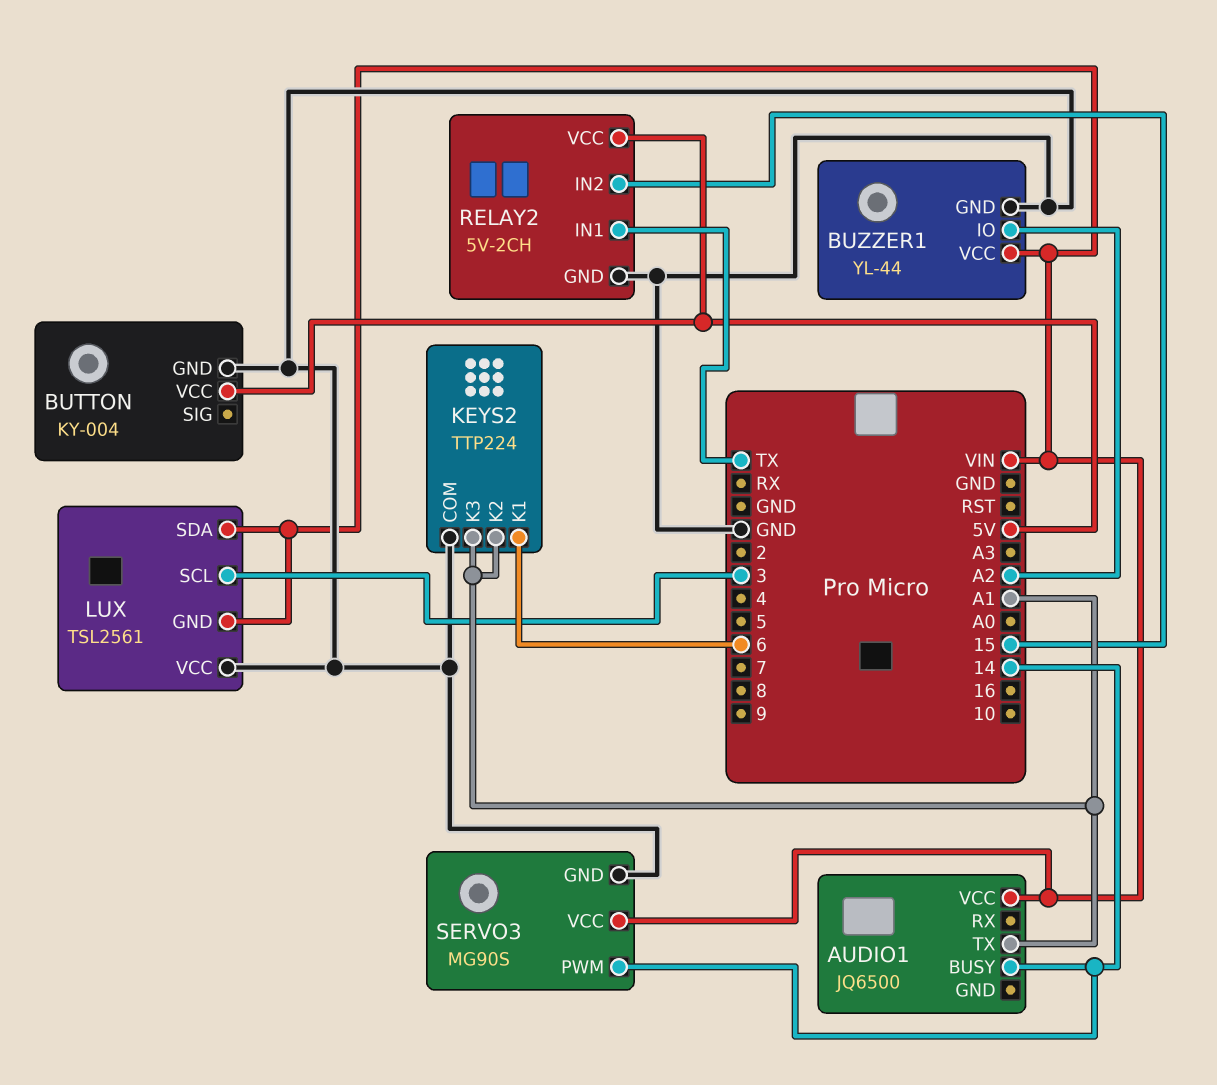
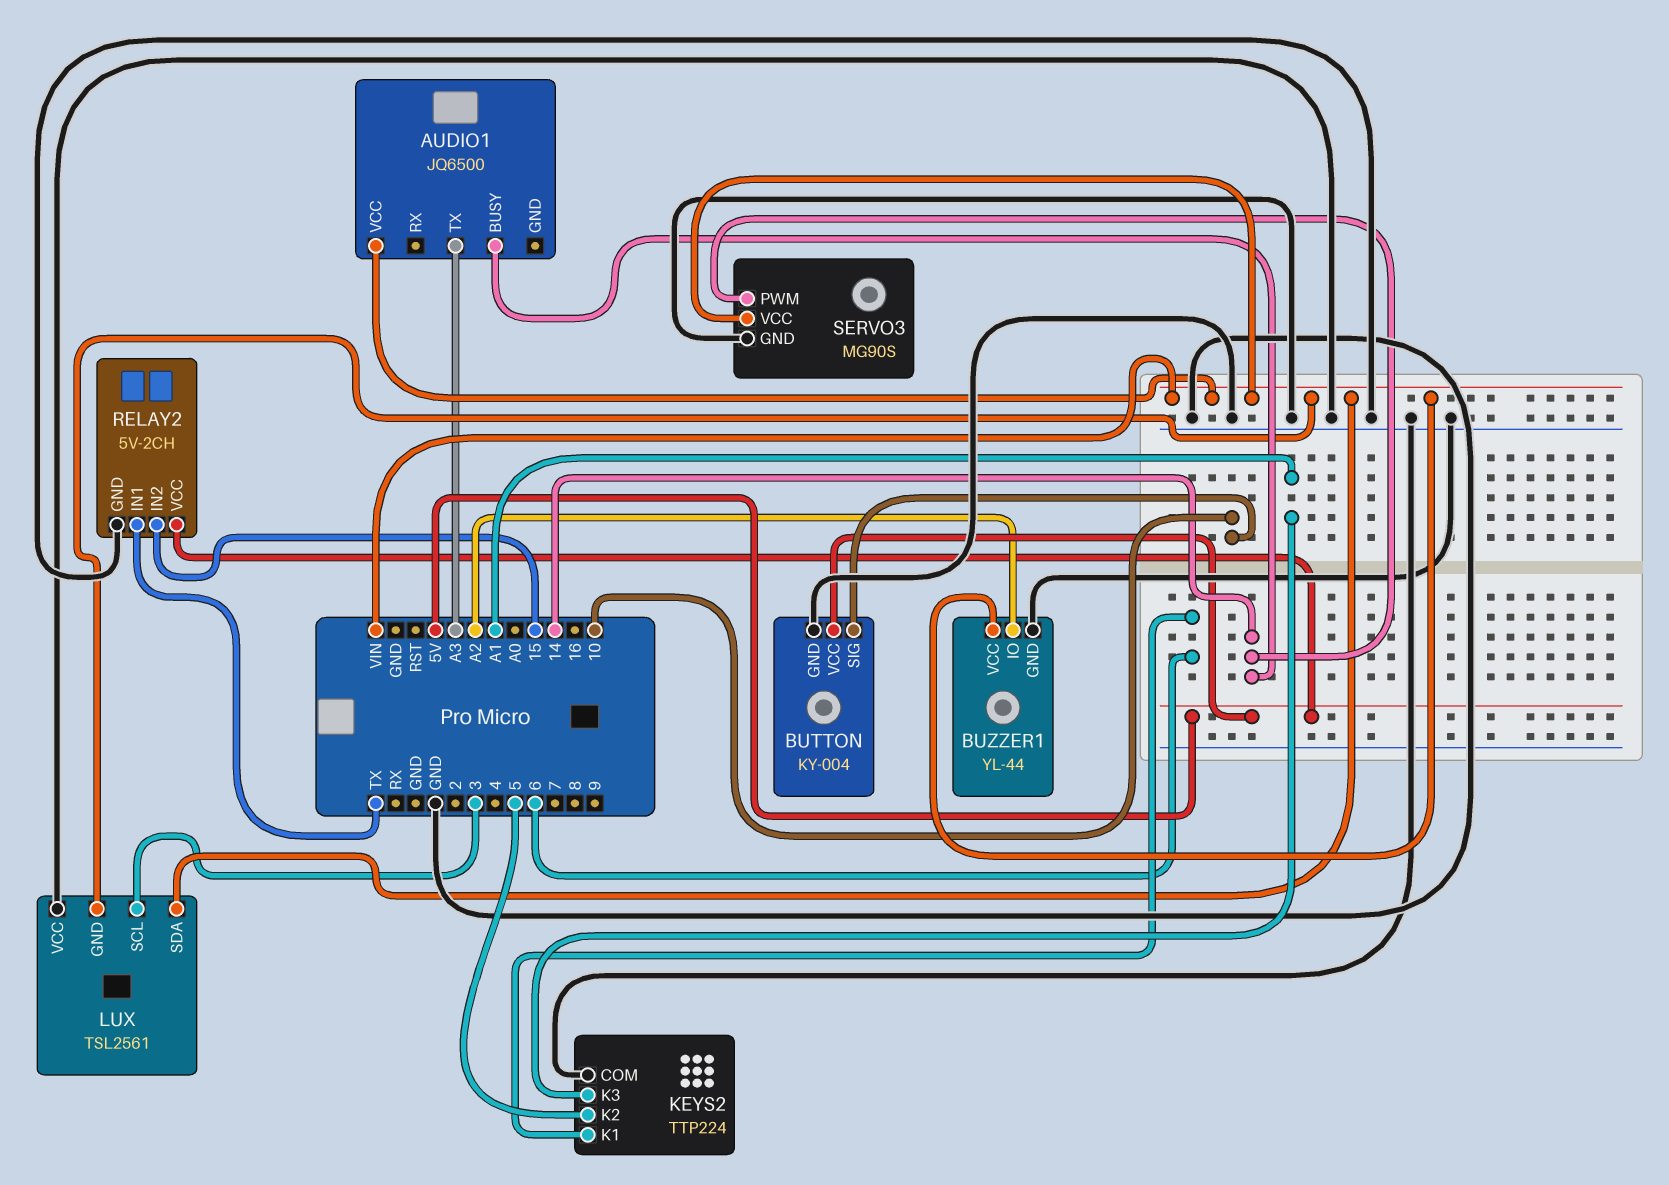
AUDIO1 pin TX: A1 -> A3
BUTTON pin SIG: none -> 10
KEYS2 pin K2: A1 -> 5

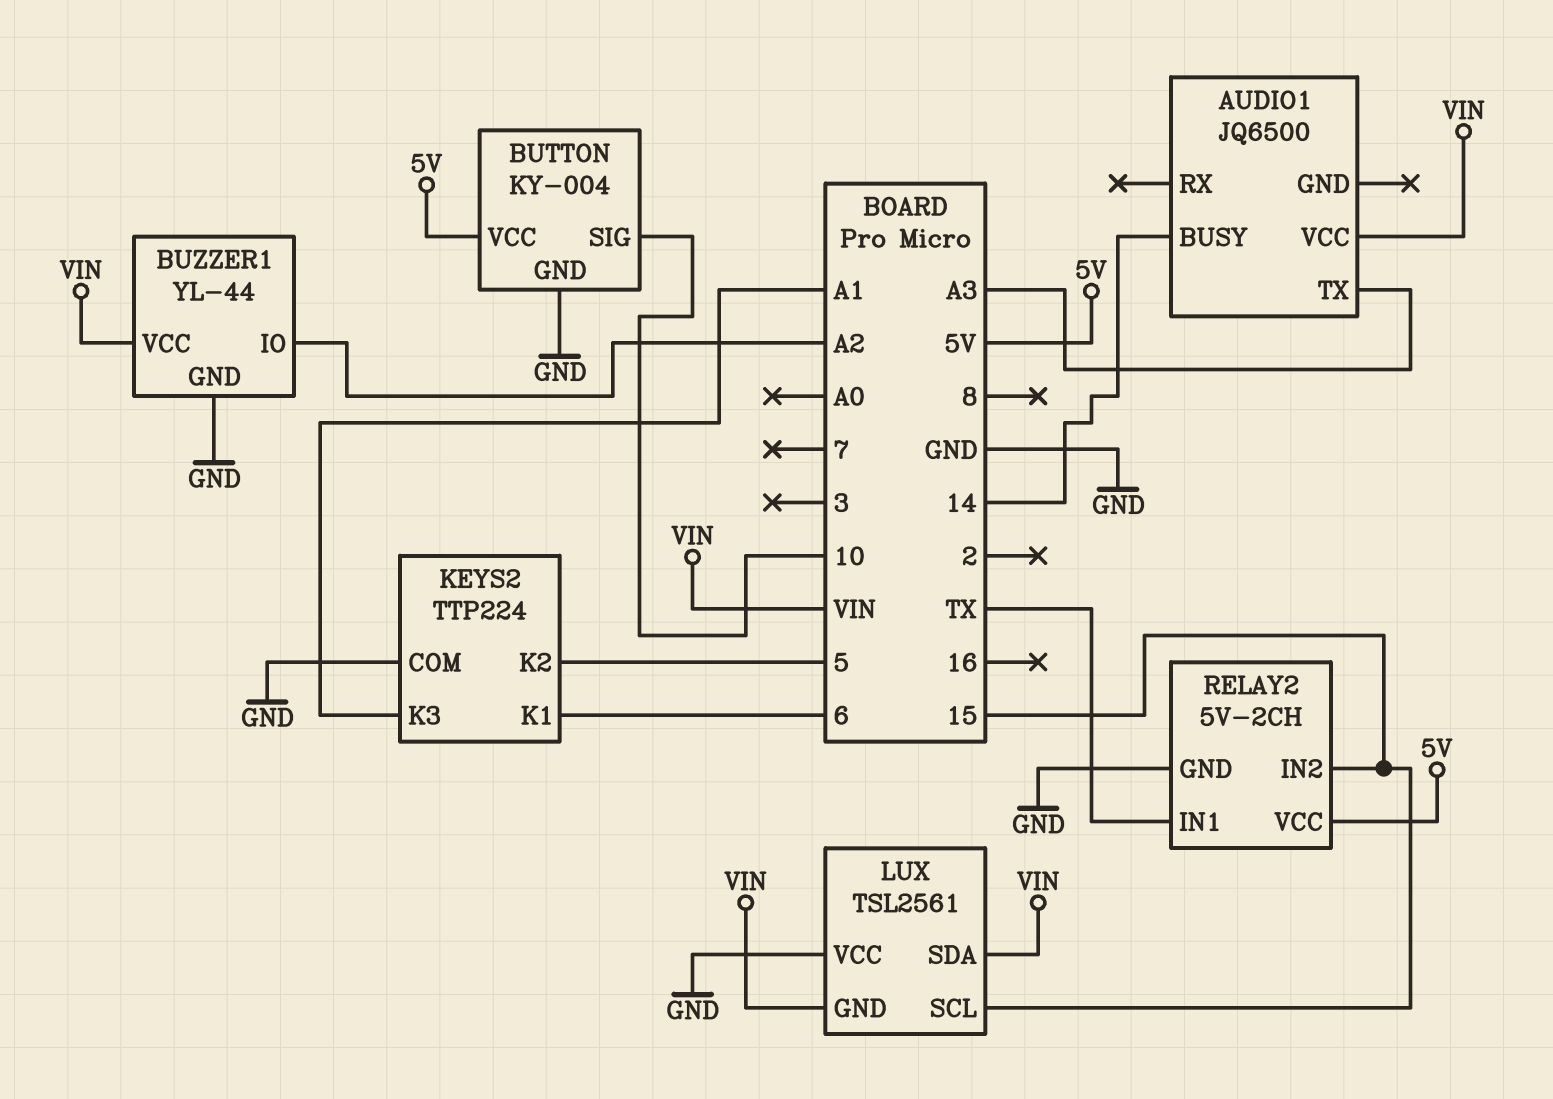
LUX pin SCL: 3 -> 15
SERVO3: MG90S -> none
SERVO3 pin GND: GND -> none
SERVO3 pin PWM: 14 -> none
SERVO3 pin VCC: VIN -> none

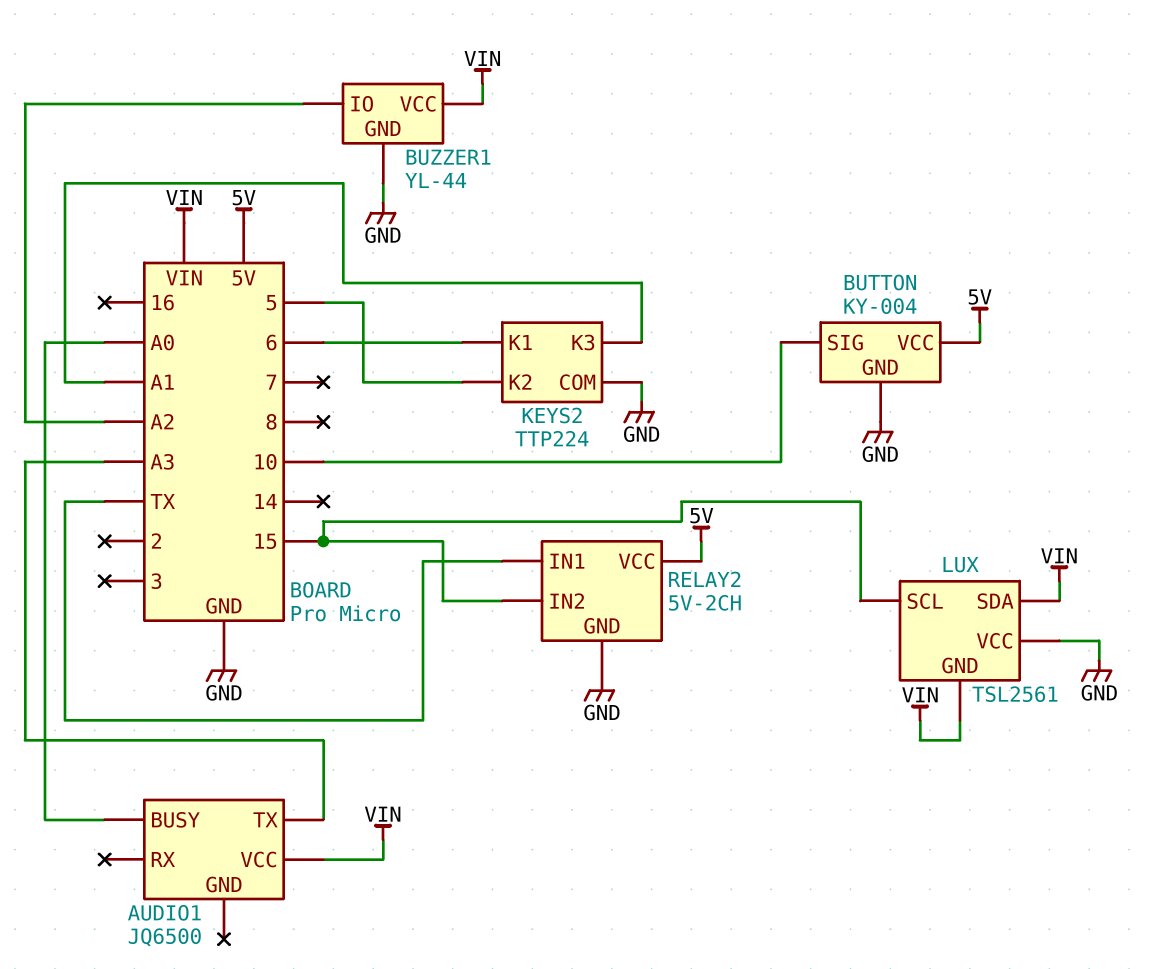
AUDIO1 pin BUSY: 14 -> A0

